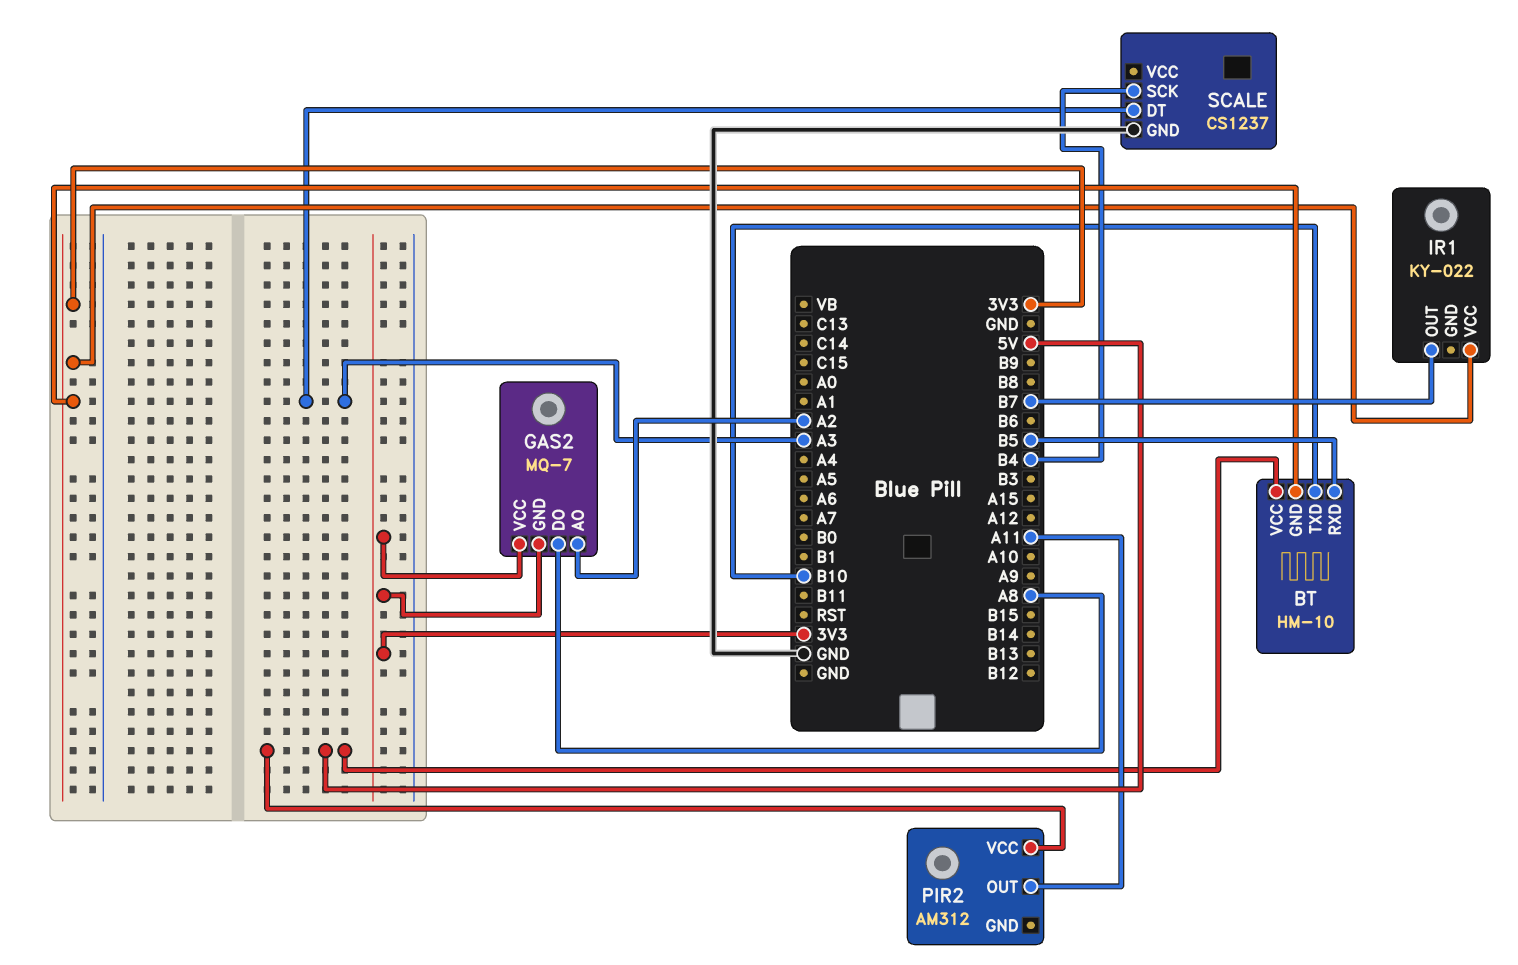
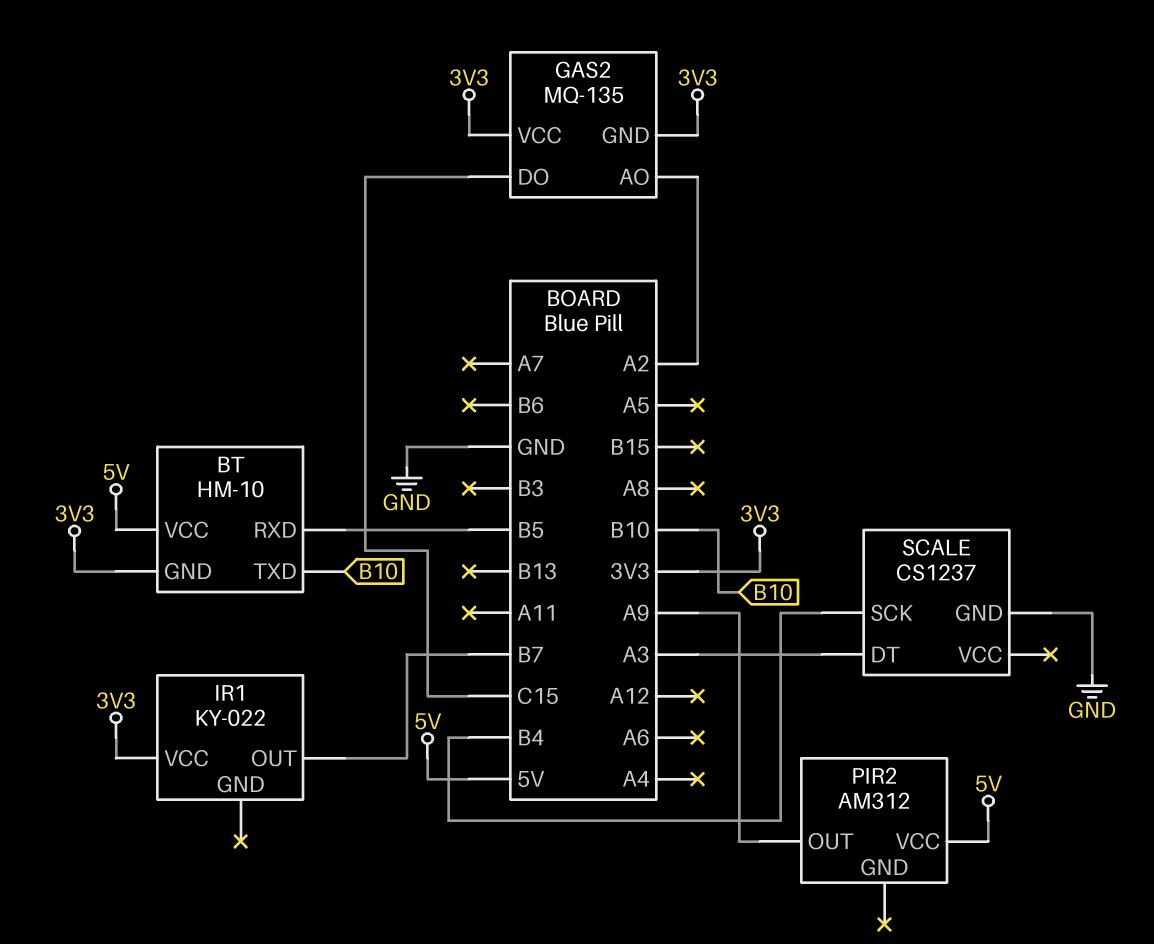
GAS2: MQ-7 -> MQ-135
GAS2 pin DO: A8 -> C15
PIR2 pin OUT: A11 -> A9

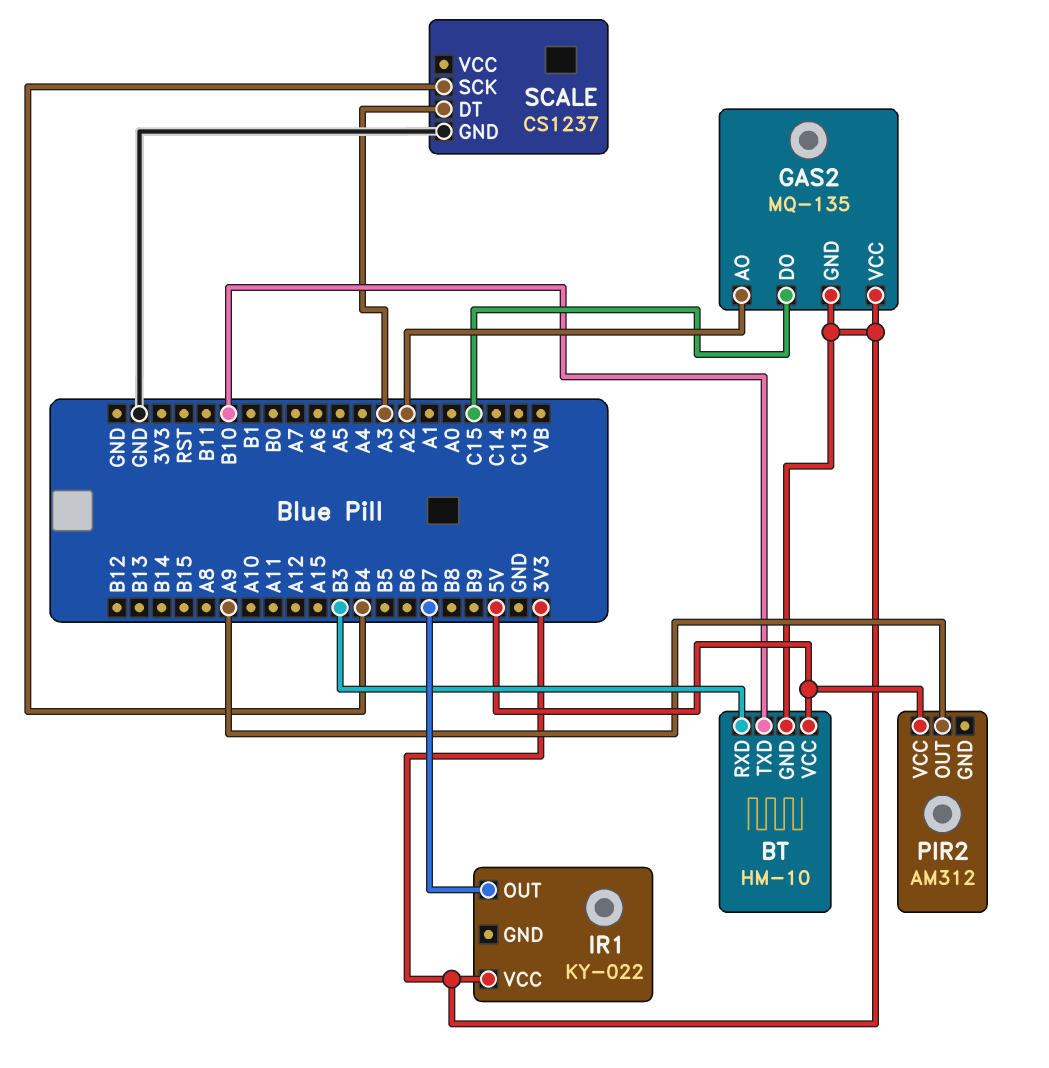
BT pin RXD: B5 -> B3

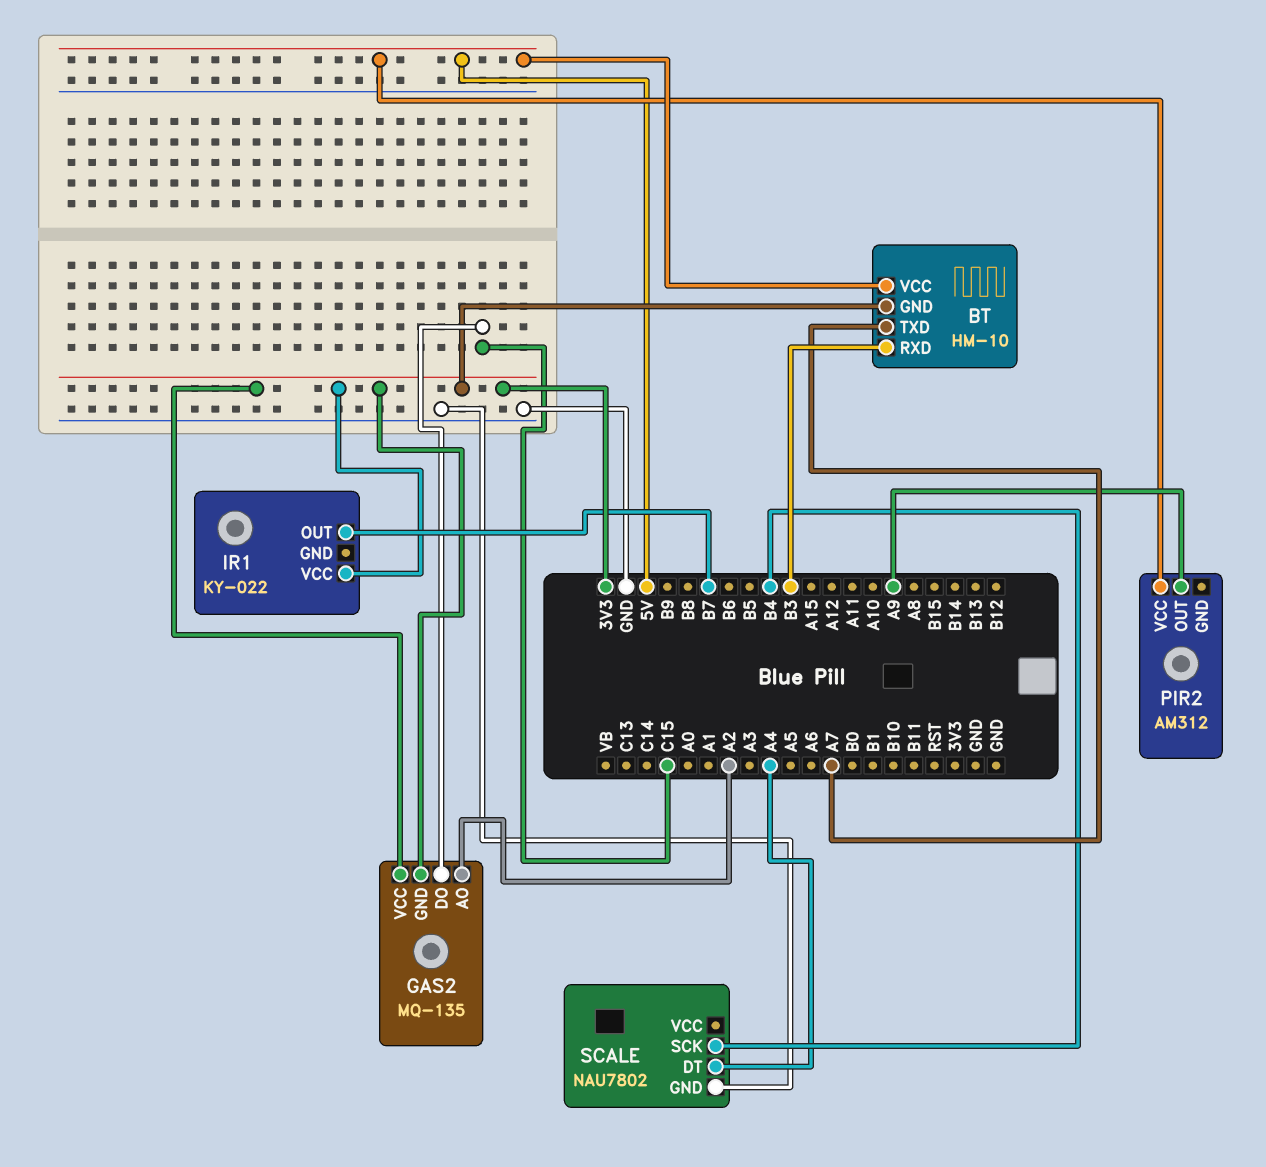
BT pin TXD: B10 -> A7
SCALE: CS1237 -> NAU7802
SCALE pin DT: A3 -> A4

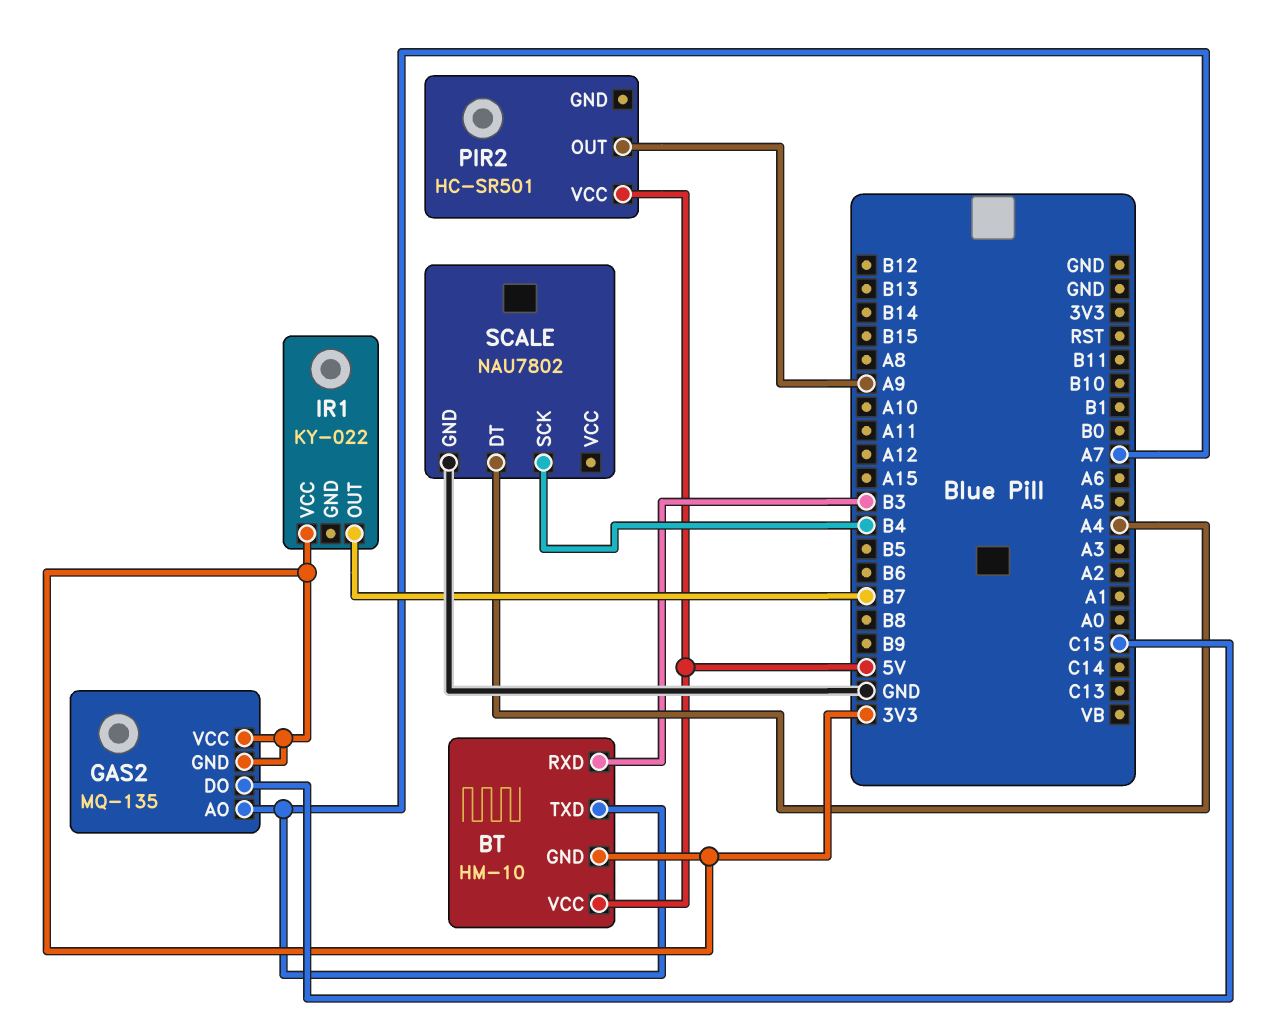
GAS2 pin AO: A2 -> A7
PIR2: AM312 -> HC-SR501

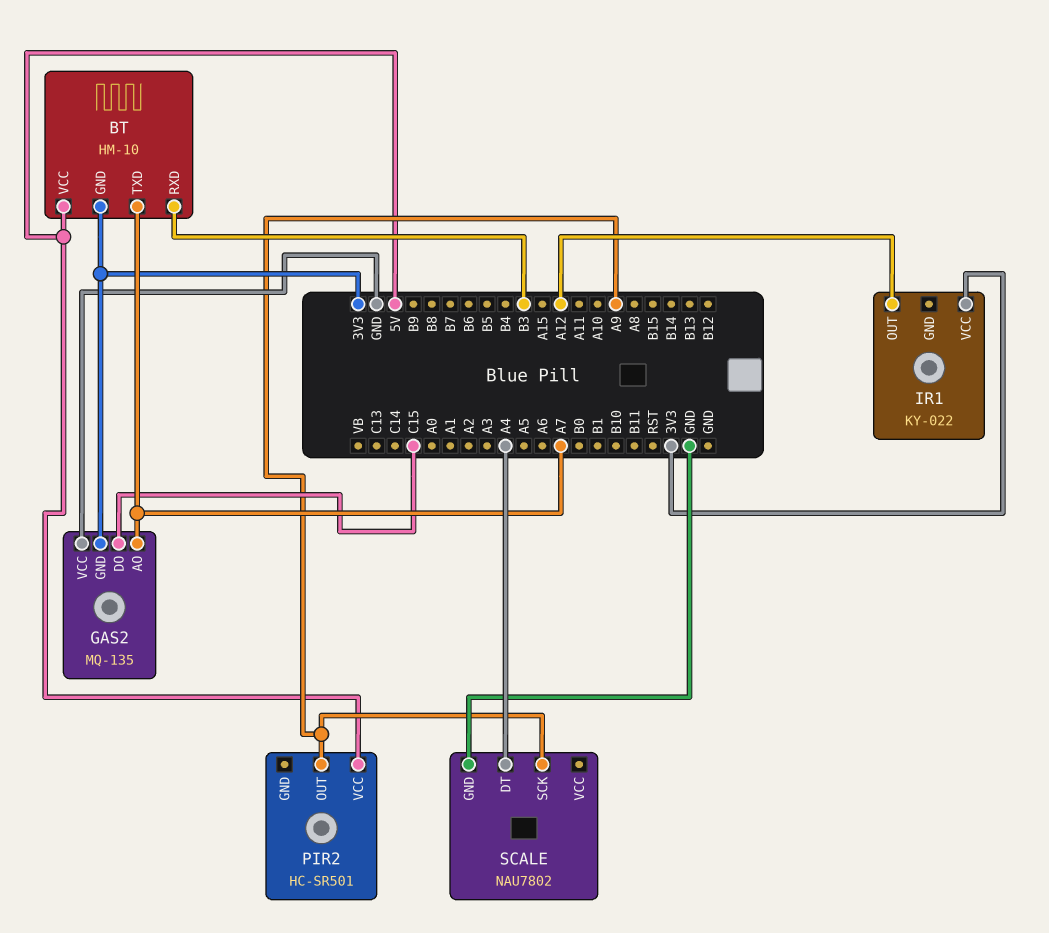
GAS2 pin VCC: 3V3 -> GND
IR1 pin OUT: B7 -> A12
SCALE pin SCK: B4 -> A9

